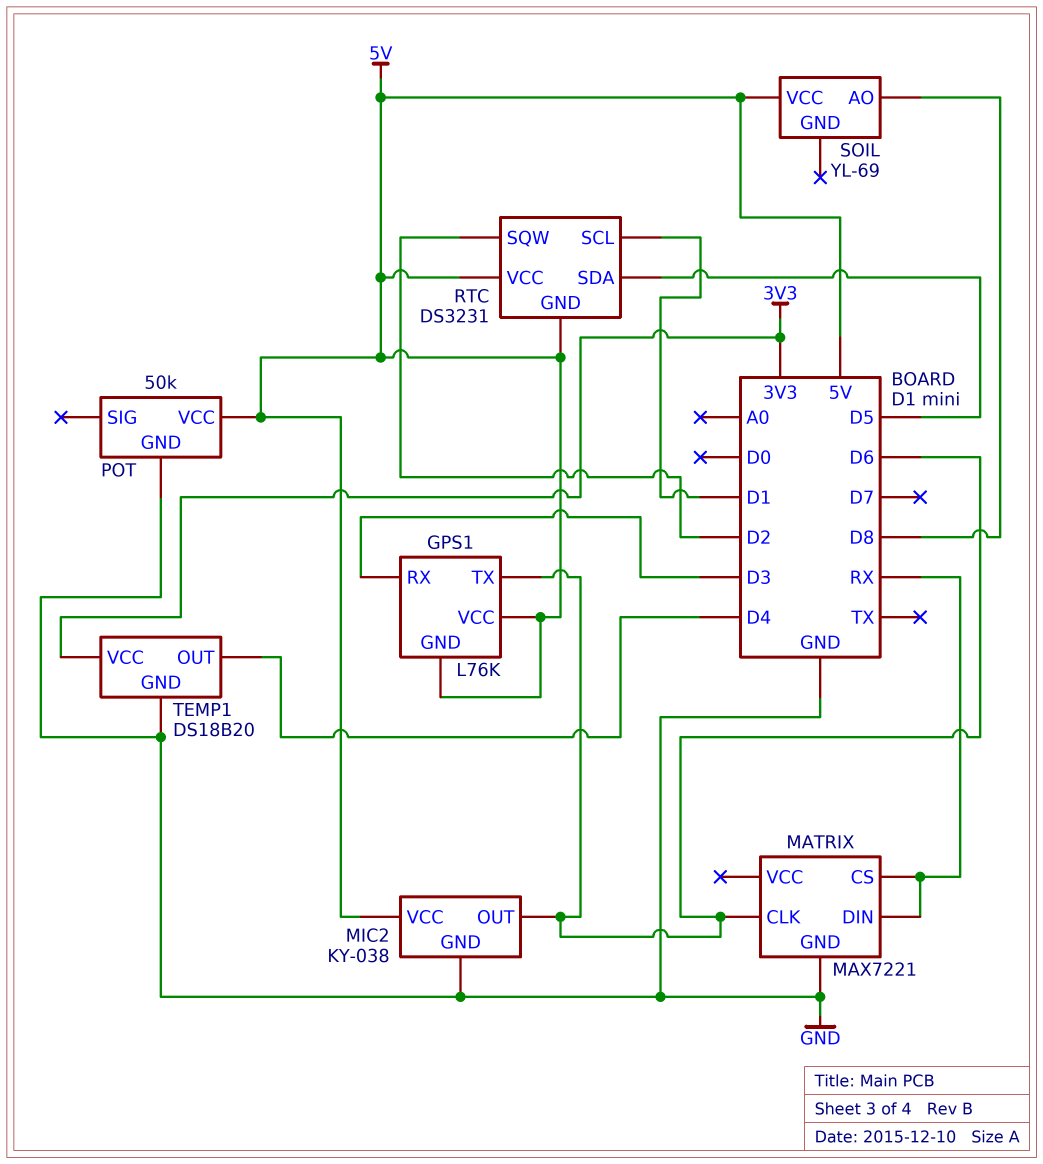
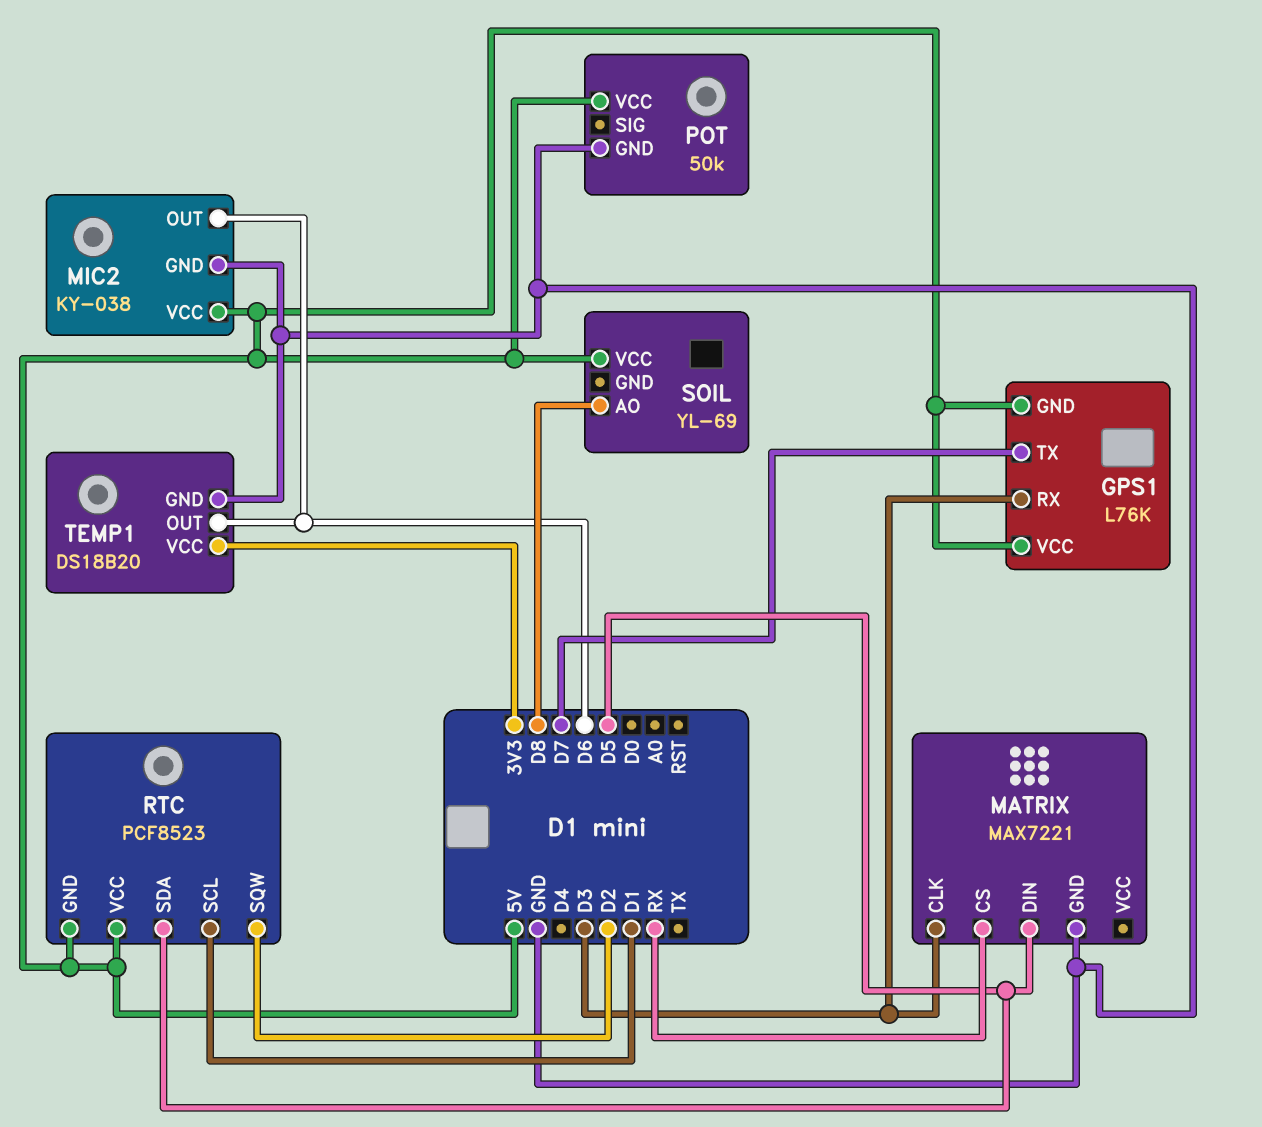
GPS1 pin TX: D6 -> D7
MATRIX pin CLK: D6 -> D3
MATRIX pin DIN: RX -> D5
RTC: DS3231 -> PCF8523
TEMP1 pin OUT: D4 -> D6

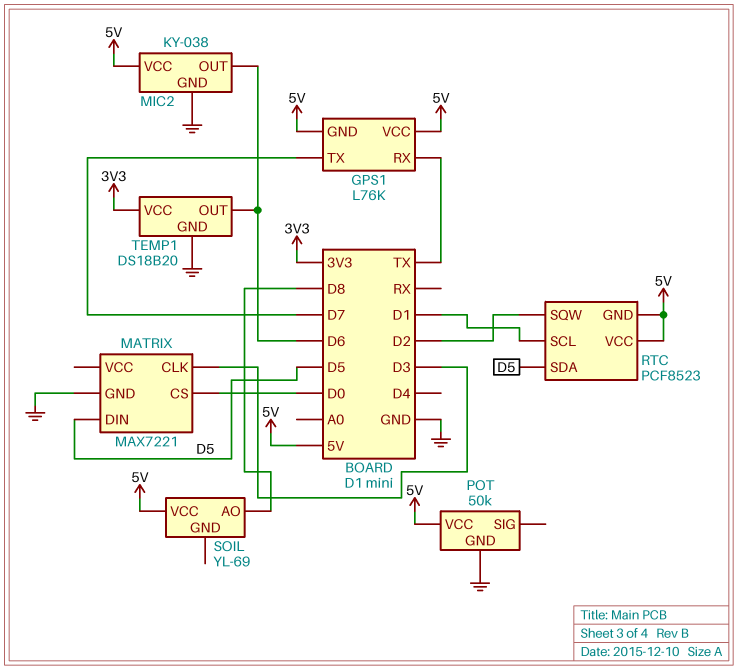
GPS1 pin RX: D3 -> TX
MATRIX pin CS: RX -> D0

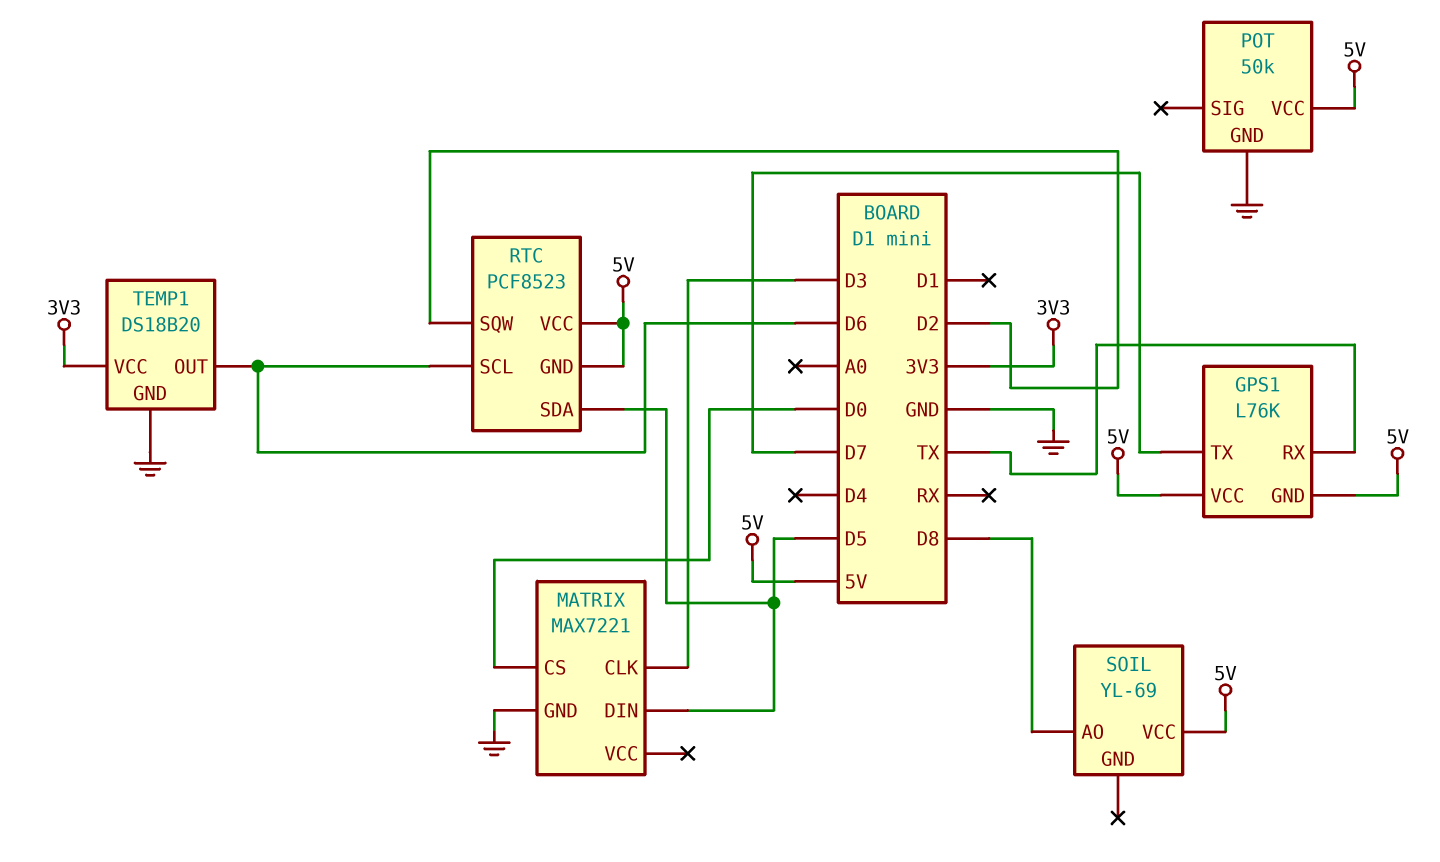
MIC2: KY-038 -> none
MIC2 pin GND: GND -> none
MIC2 pin OUT: D6 -> none
MIC2 pin VCC: 5V -> none
RTC pin SCL: D1 -> D6

